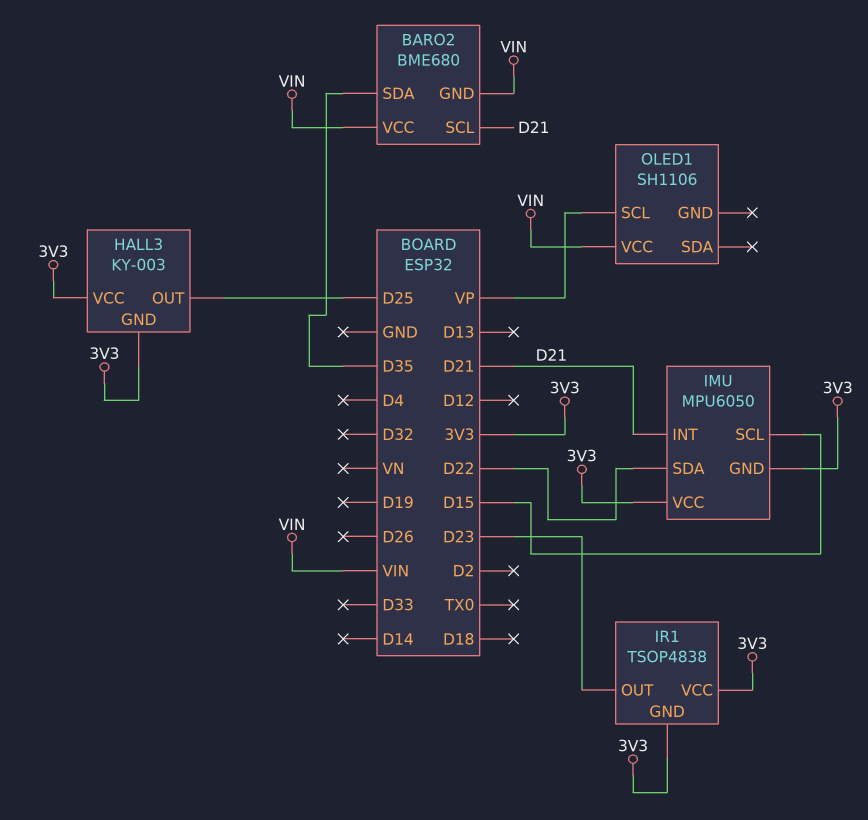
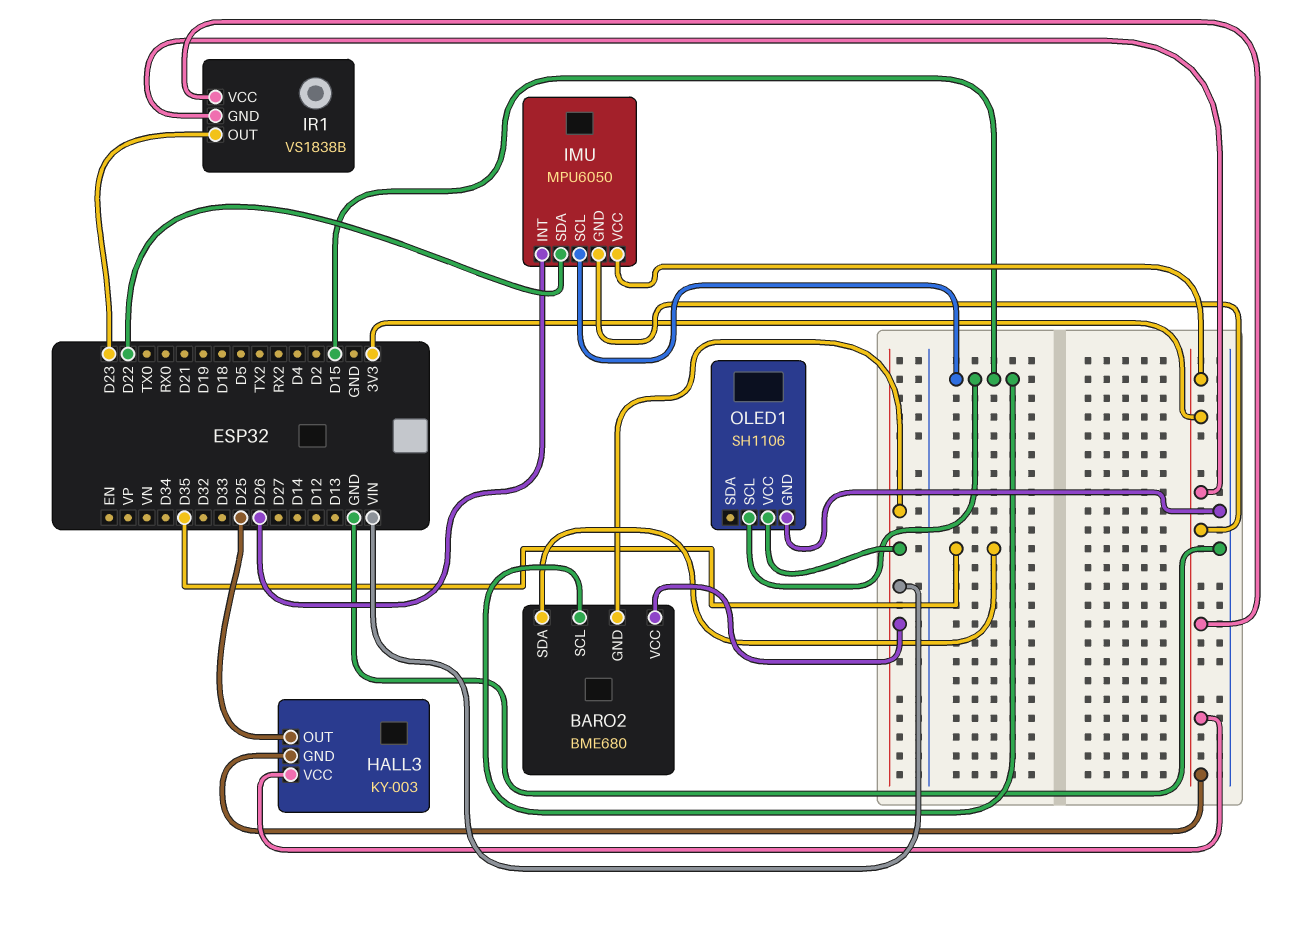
BARO2 pin SCL: D21 -> D15
IMU pin INT: D21 -> D26
IR1: TSOP4838 -> VS1838B
OLED1 pin GND: none -> GND
OLED1 pin SCL: VP -> D15

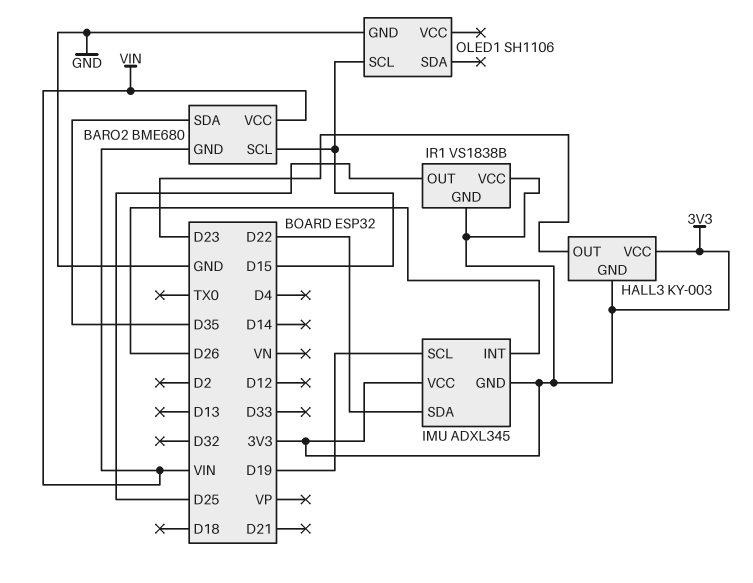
HALL3 pin OUT: D25 -> D23
IMU: MPU6050 -> ADXL345
IMU pin SCL: D15 -> D19
IR1 pin OUT: D23 -> D25
OLED1 pin VCC: VIN -> none

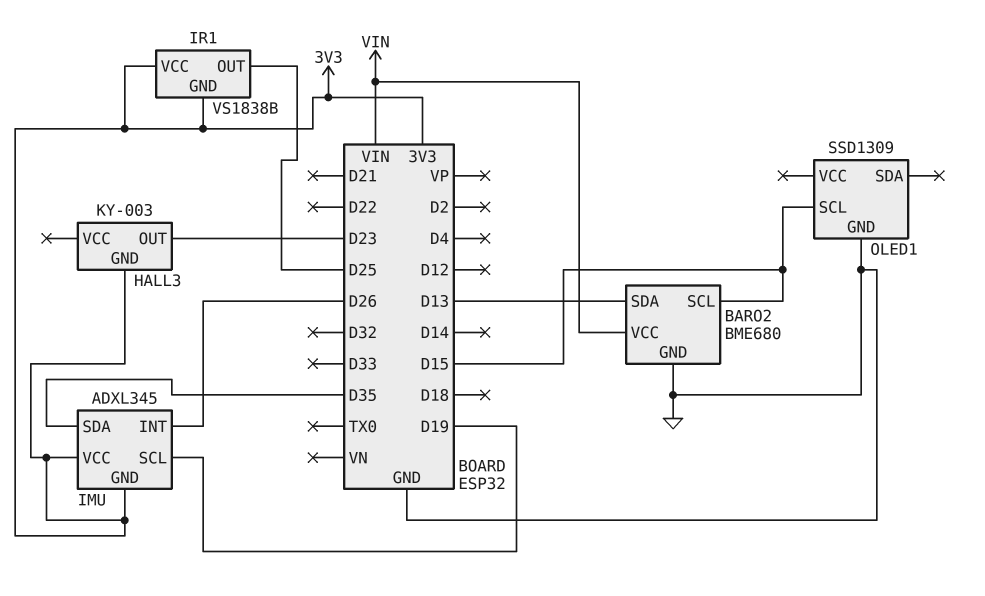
BARO2 pin GND: VIN -> GND
BARO2 pin SDA: D35 -> D13
HALL3 pin VCC: 3V3 -> none
IMU pin SDA: D22 -> D35
OLED1: SH1106 -> SSD1309

